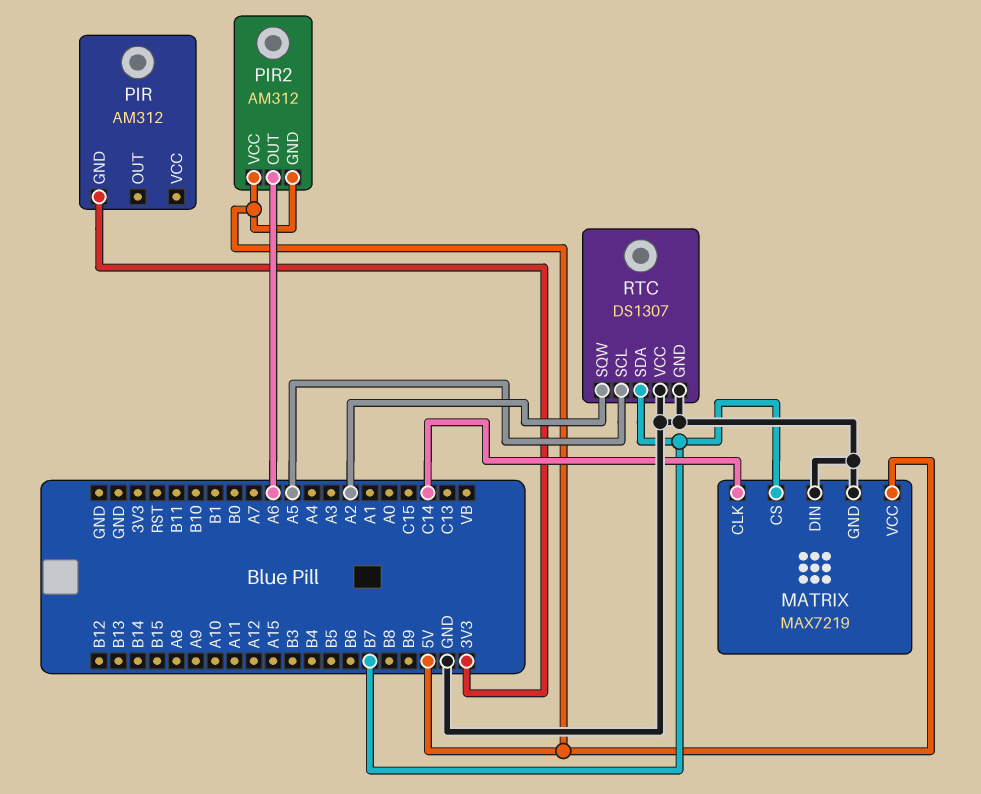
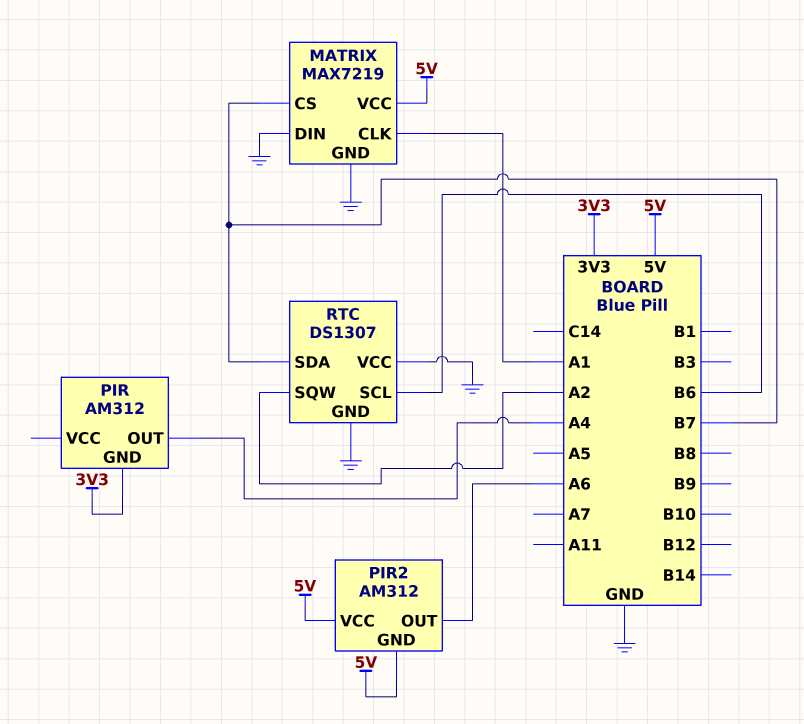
MATRIX pin CLK: C14 -> A1
PIR pin OUT: none -> A4
RTC pin SCL: A5 -> B6

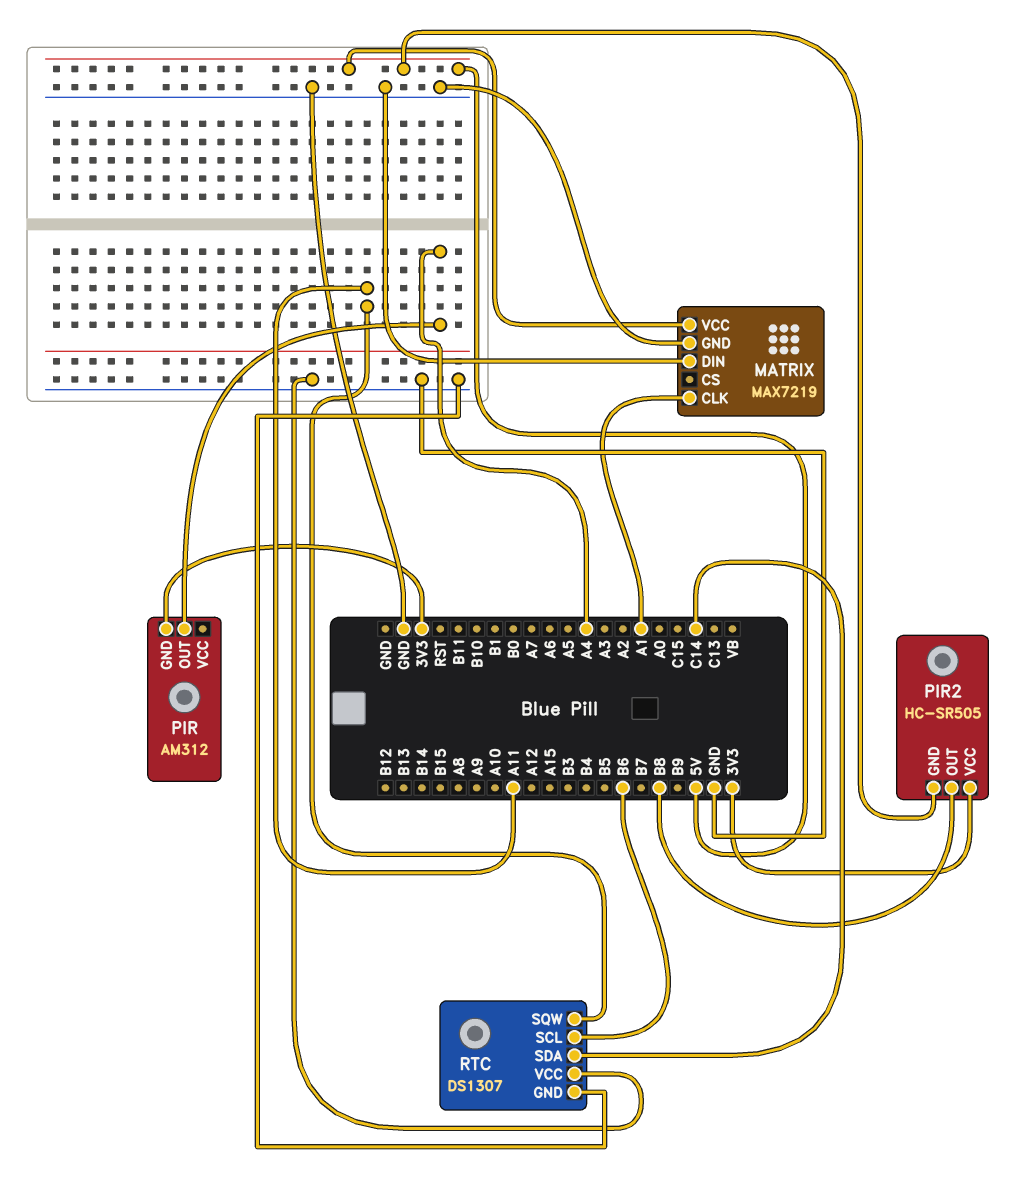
MATRIX pin CS: B7 -> none
PIR2: AM312 -> HC-SR505
PIR2 pin OUT: A6 -> B8
PIR2 pin VCC: 5V -> 3V3
RTC pin SDA: B7 -> C14
RTC pin SQW: A2 -> A11

